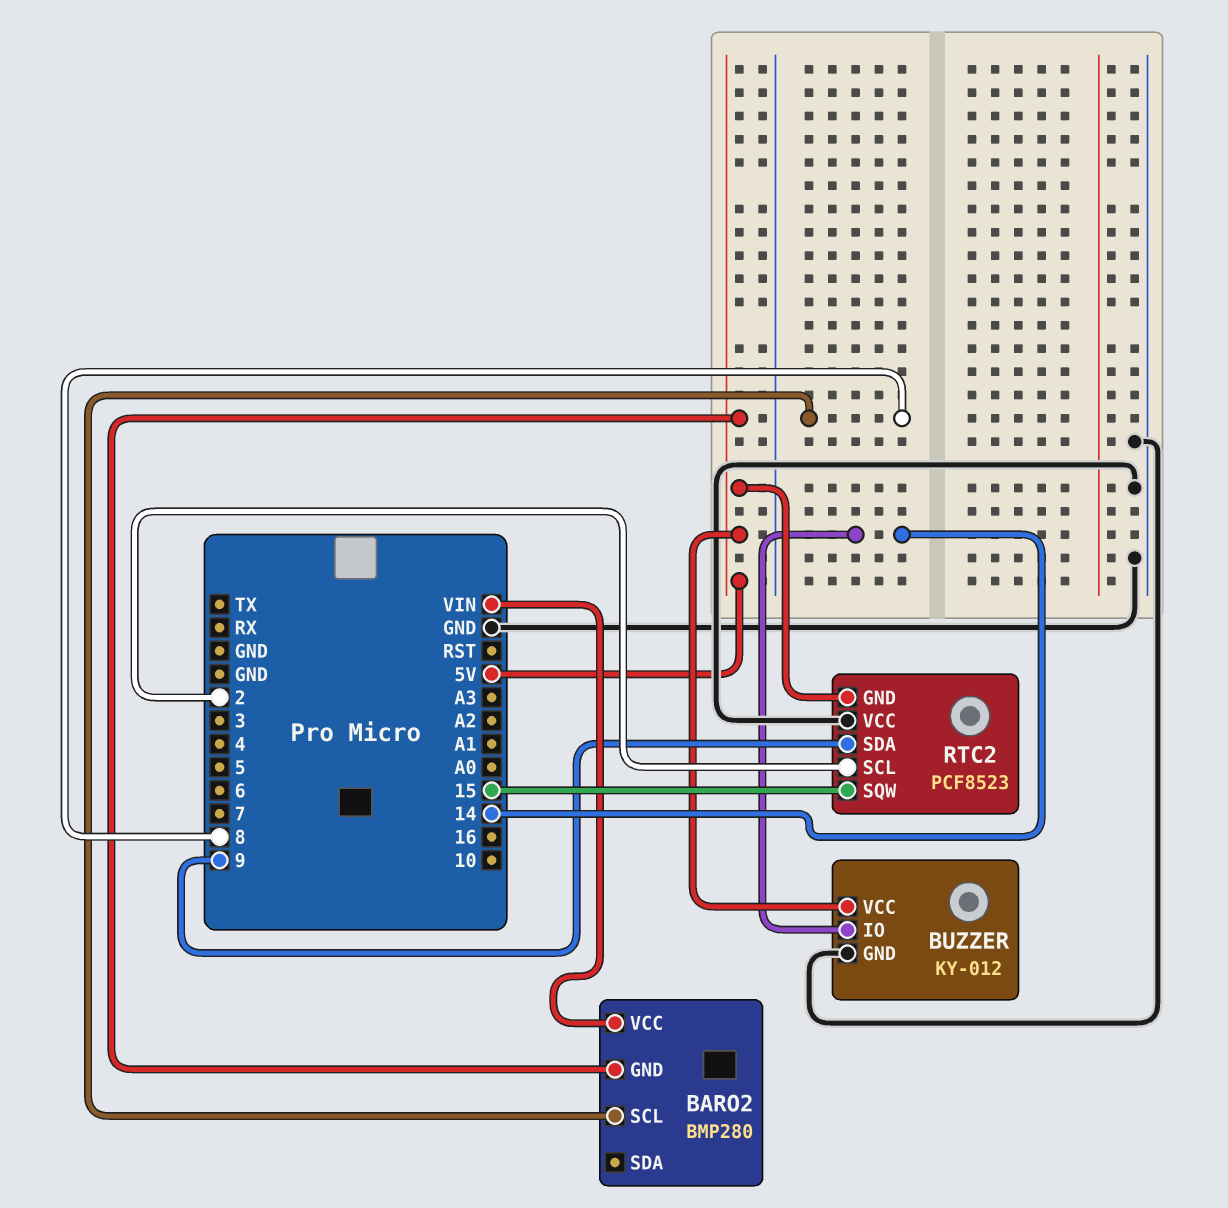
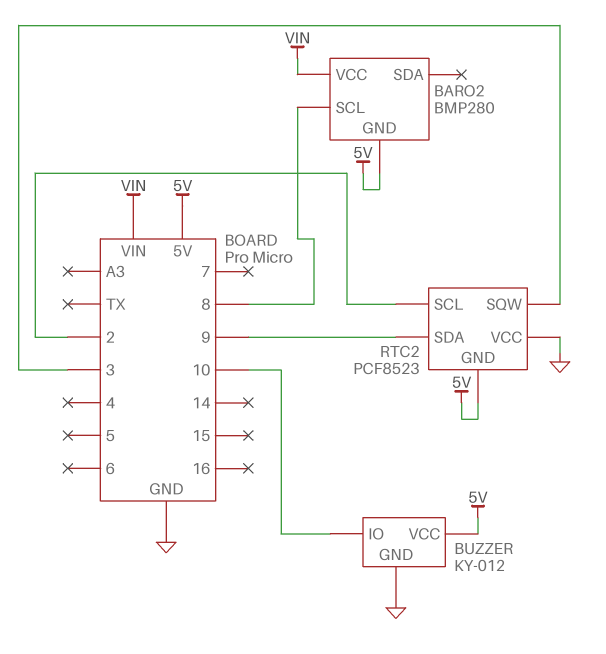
BUZZER pin IO: 14 -> 10
RTC2 pin SQW: 15 -> 3

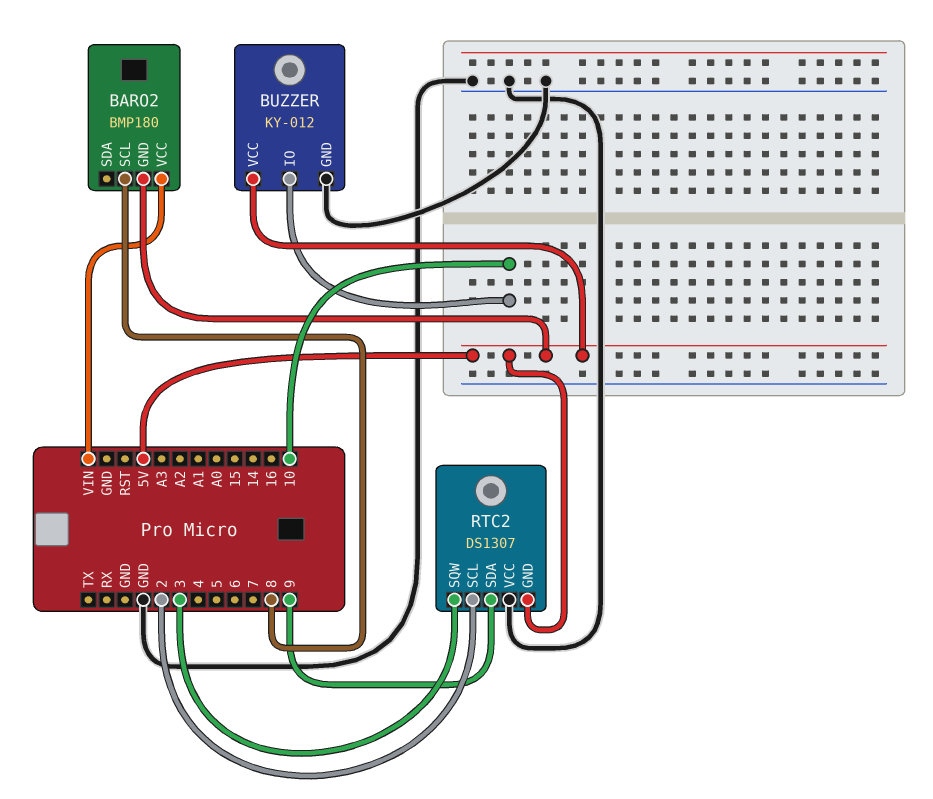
BARO2: BMP280 -> BMP180
RTC2: PCF8523 -> DS1307

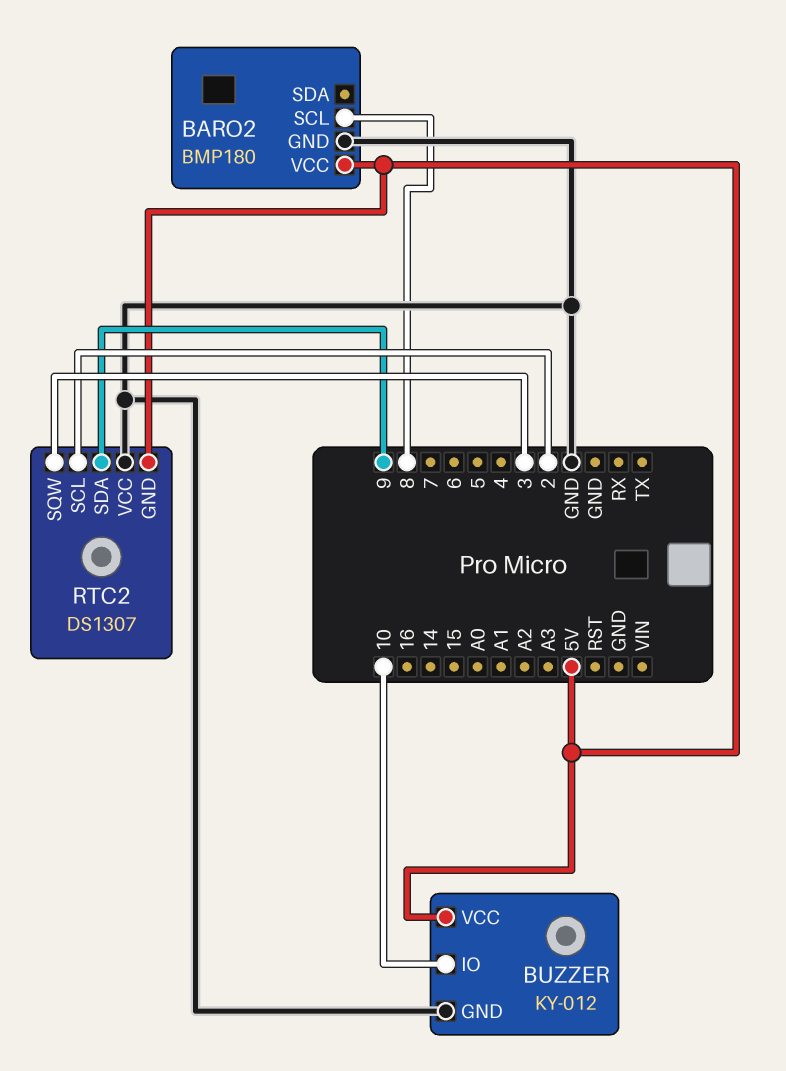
BARO2 pin GND: 5V -> GND
BARO2 pin VCC: VIN -> 5V

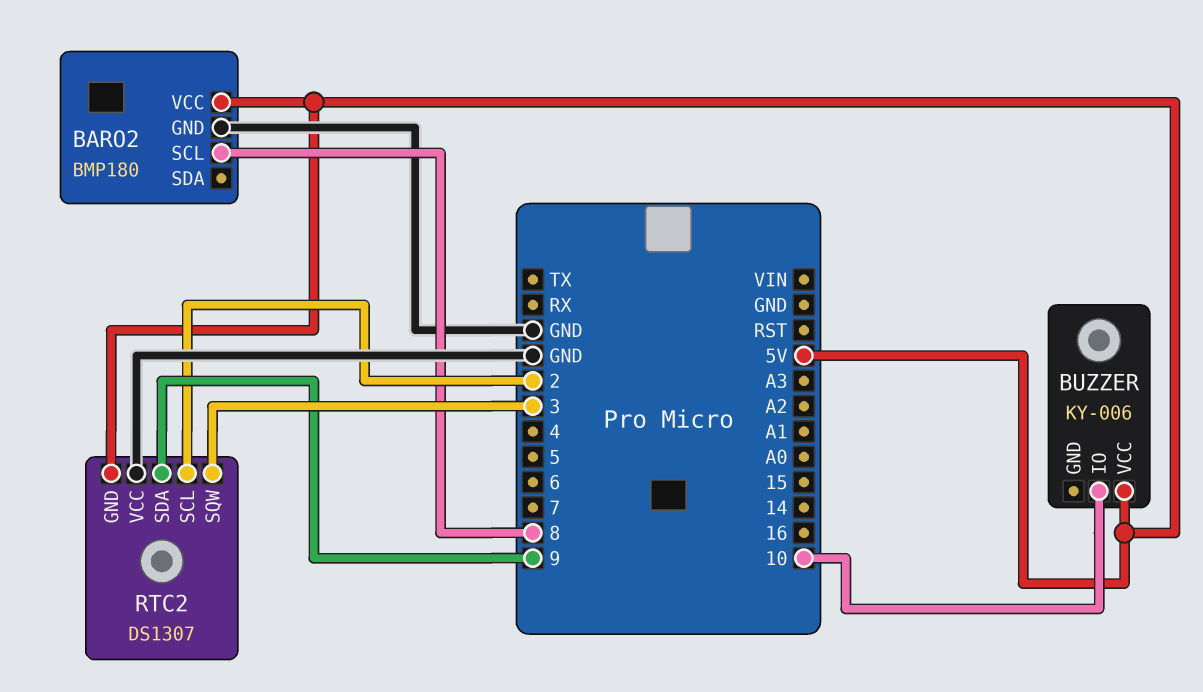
BUZZER: KY-012 -> KY-006
BUZZER pin GND: GND -> none

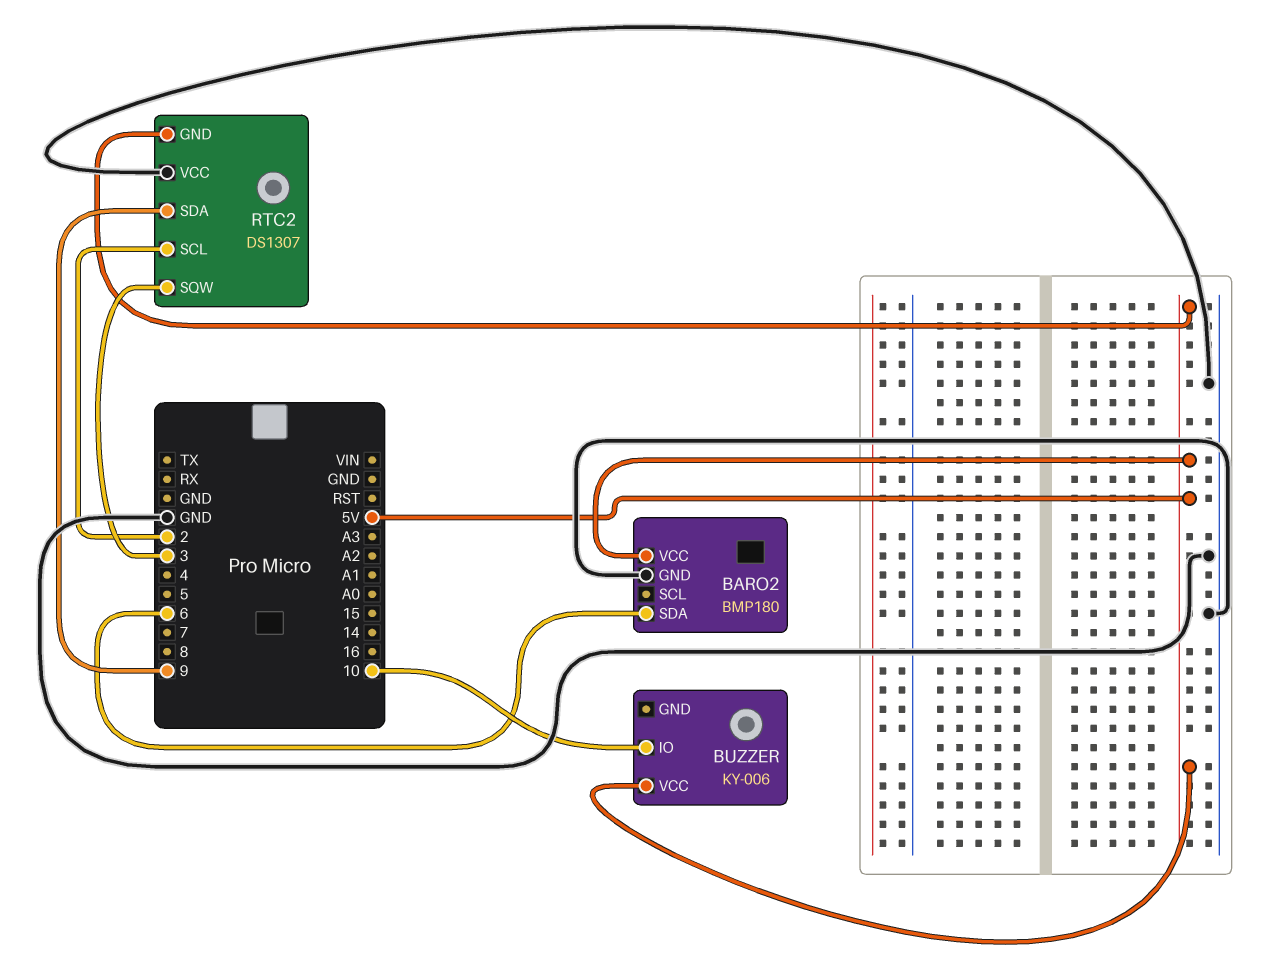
BARO2 pin SCL: 8 -> none
BARO2 pin SDA: none -> 6

